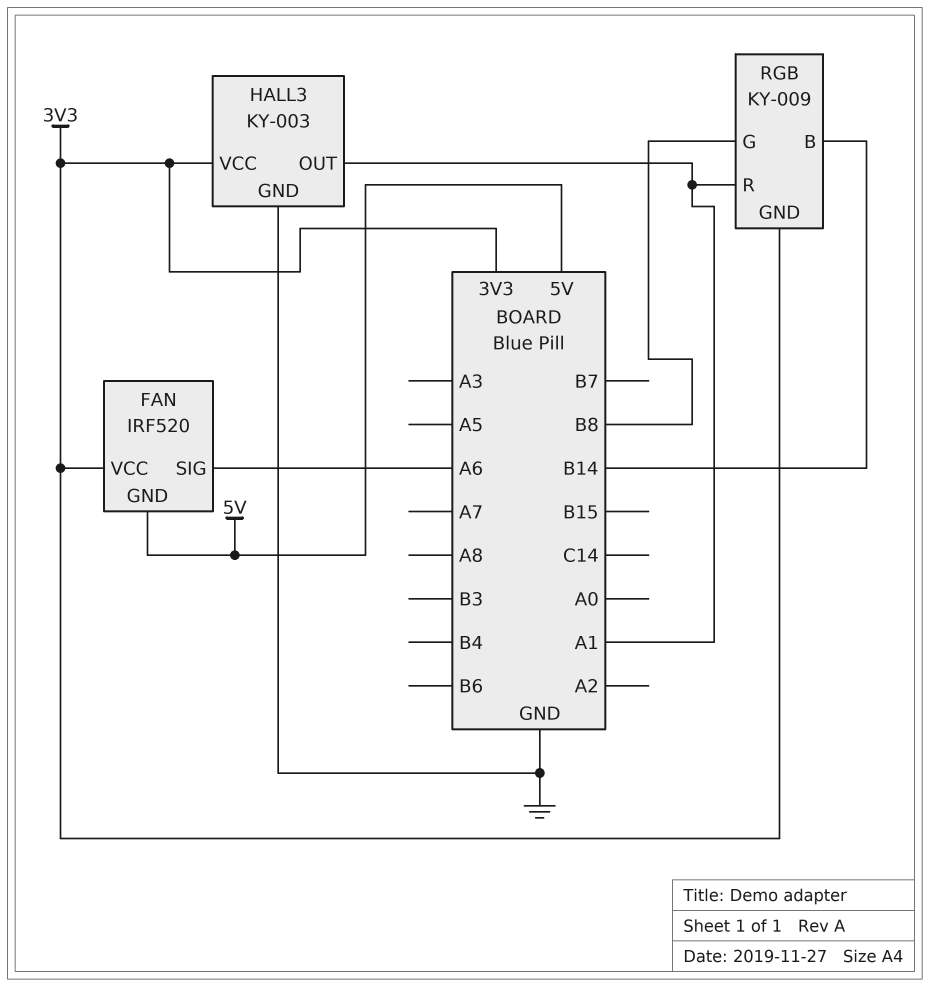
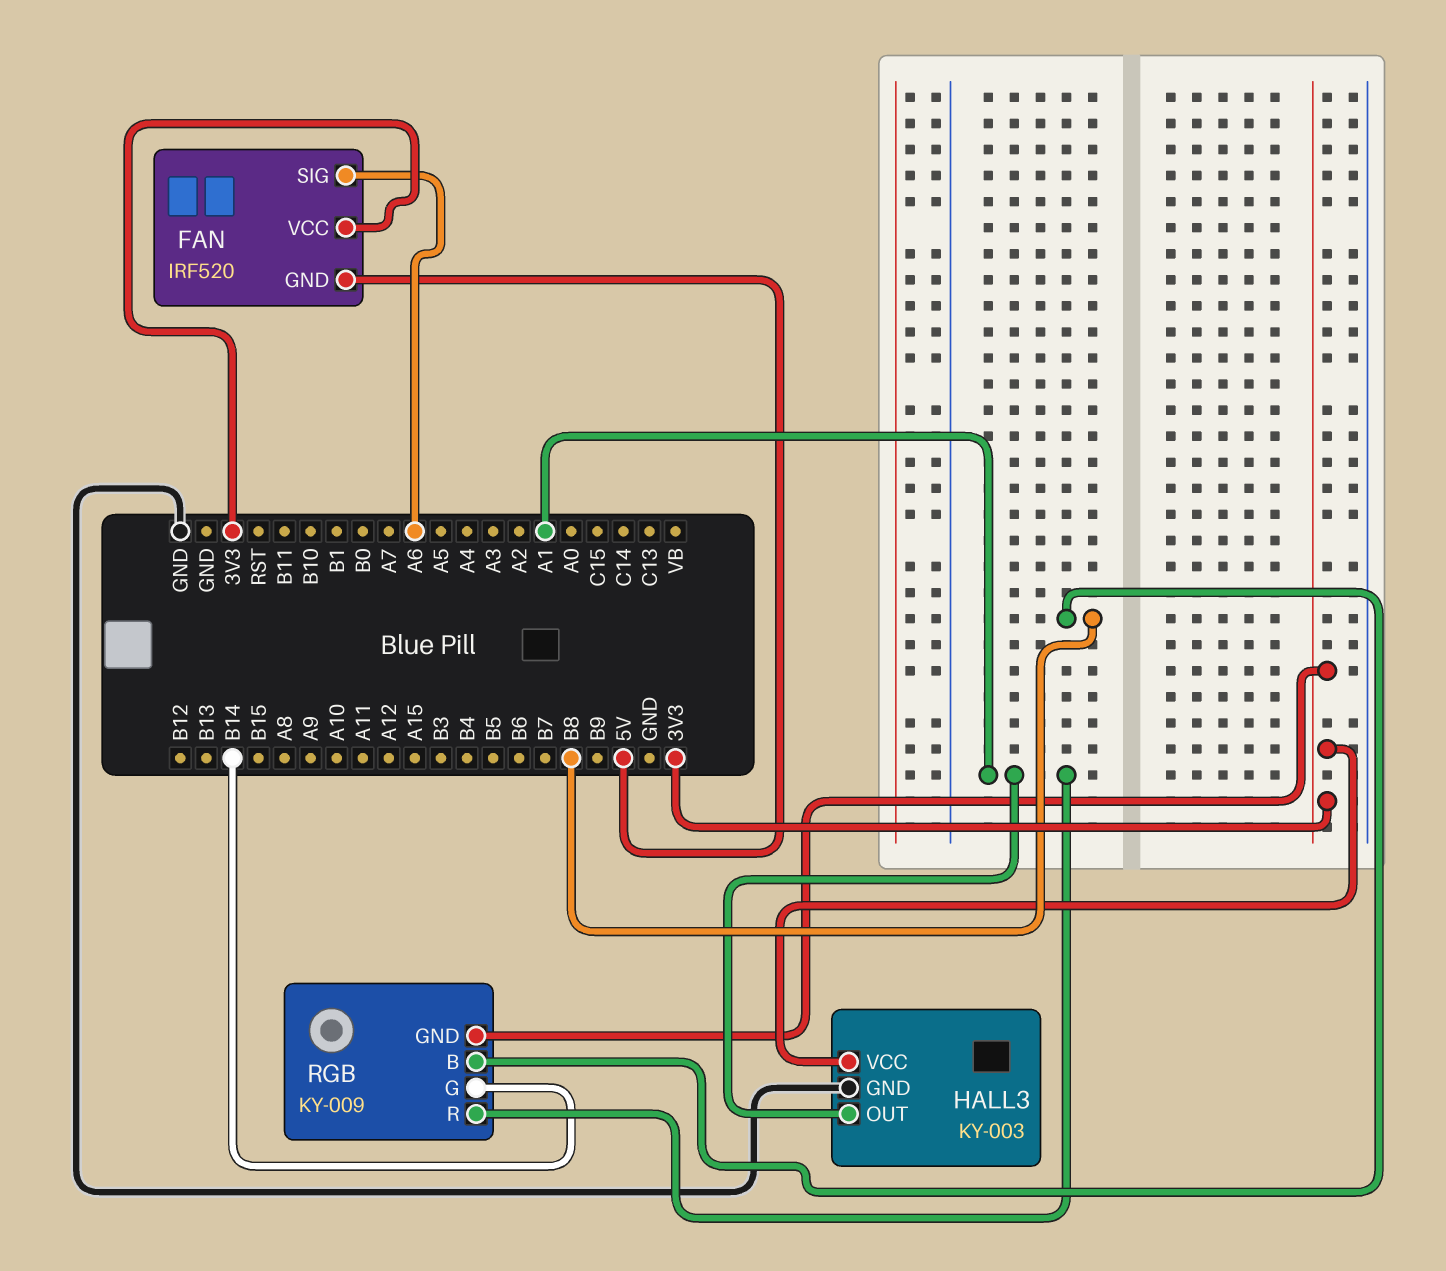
RGB pin B: B14 -> B8
RGB pin G: B8 -> B14

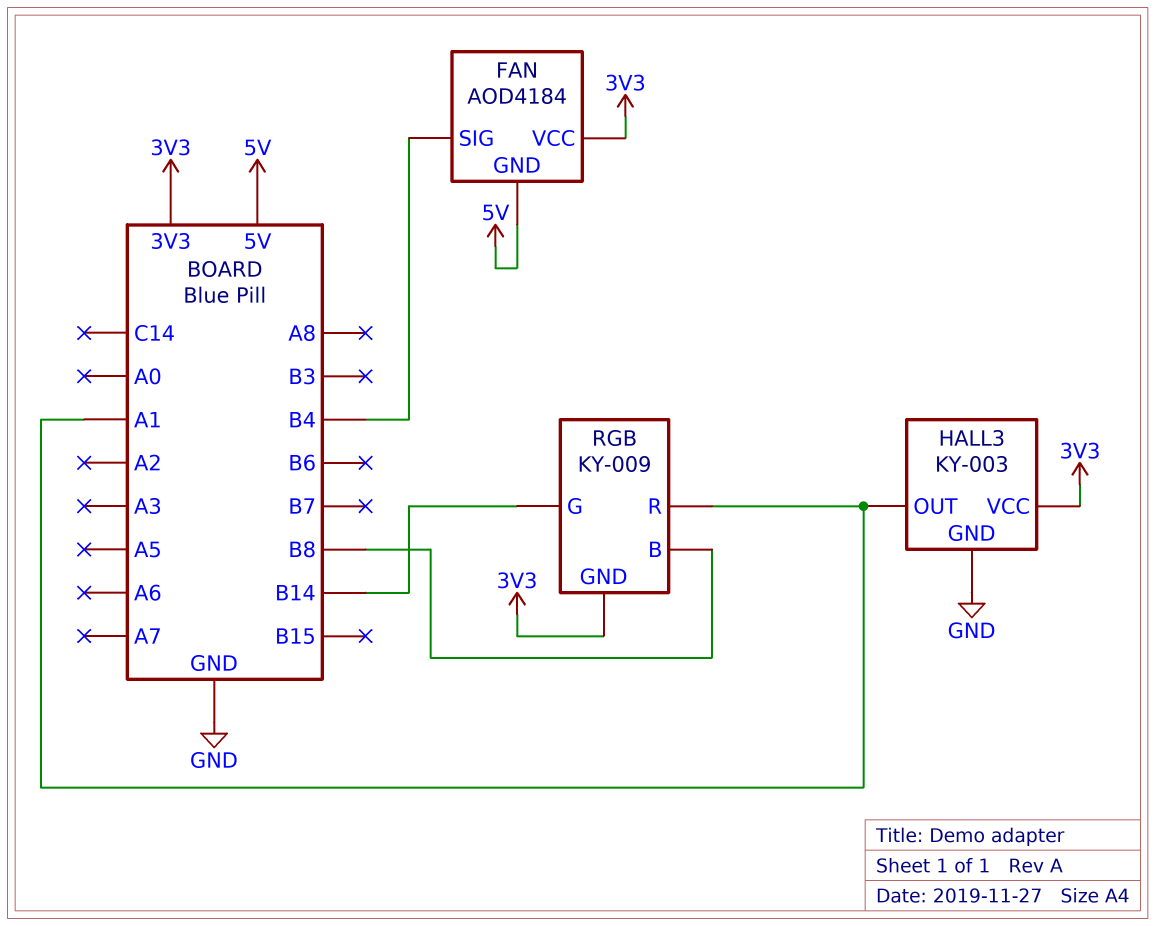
FAN: IRF520 -> AOD4184
FAN pin SIG: A6 -> B4

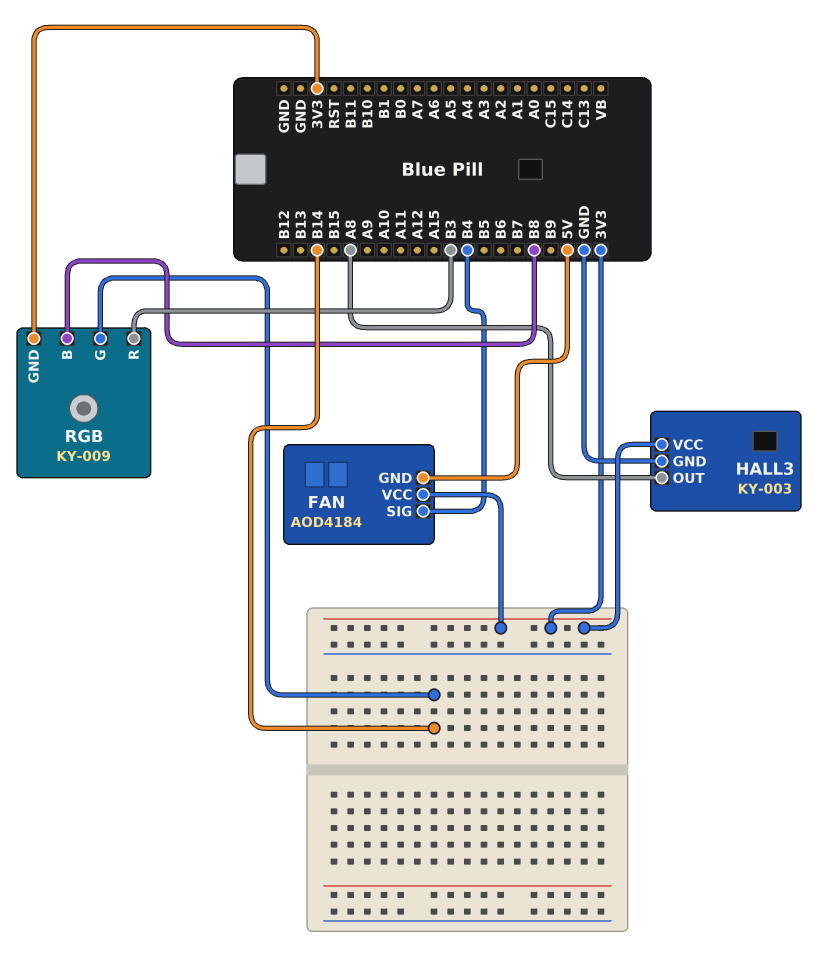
HALL3 pin OUT: A1 -> A8
RGB pin R: A1 -> B3

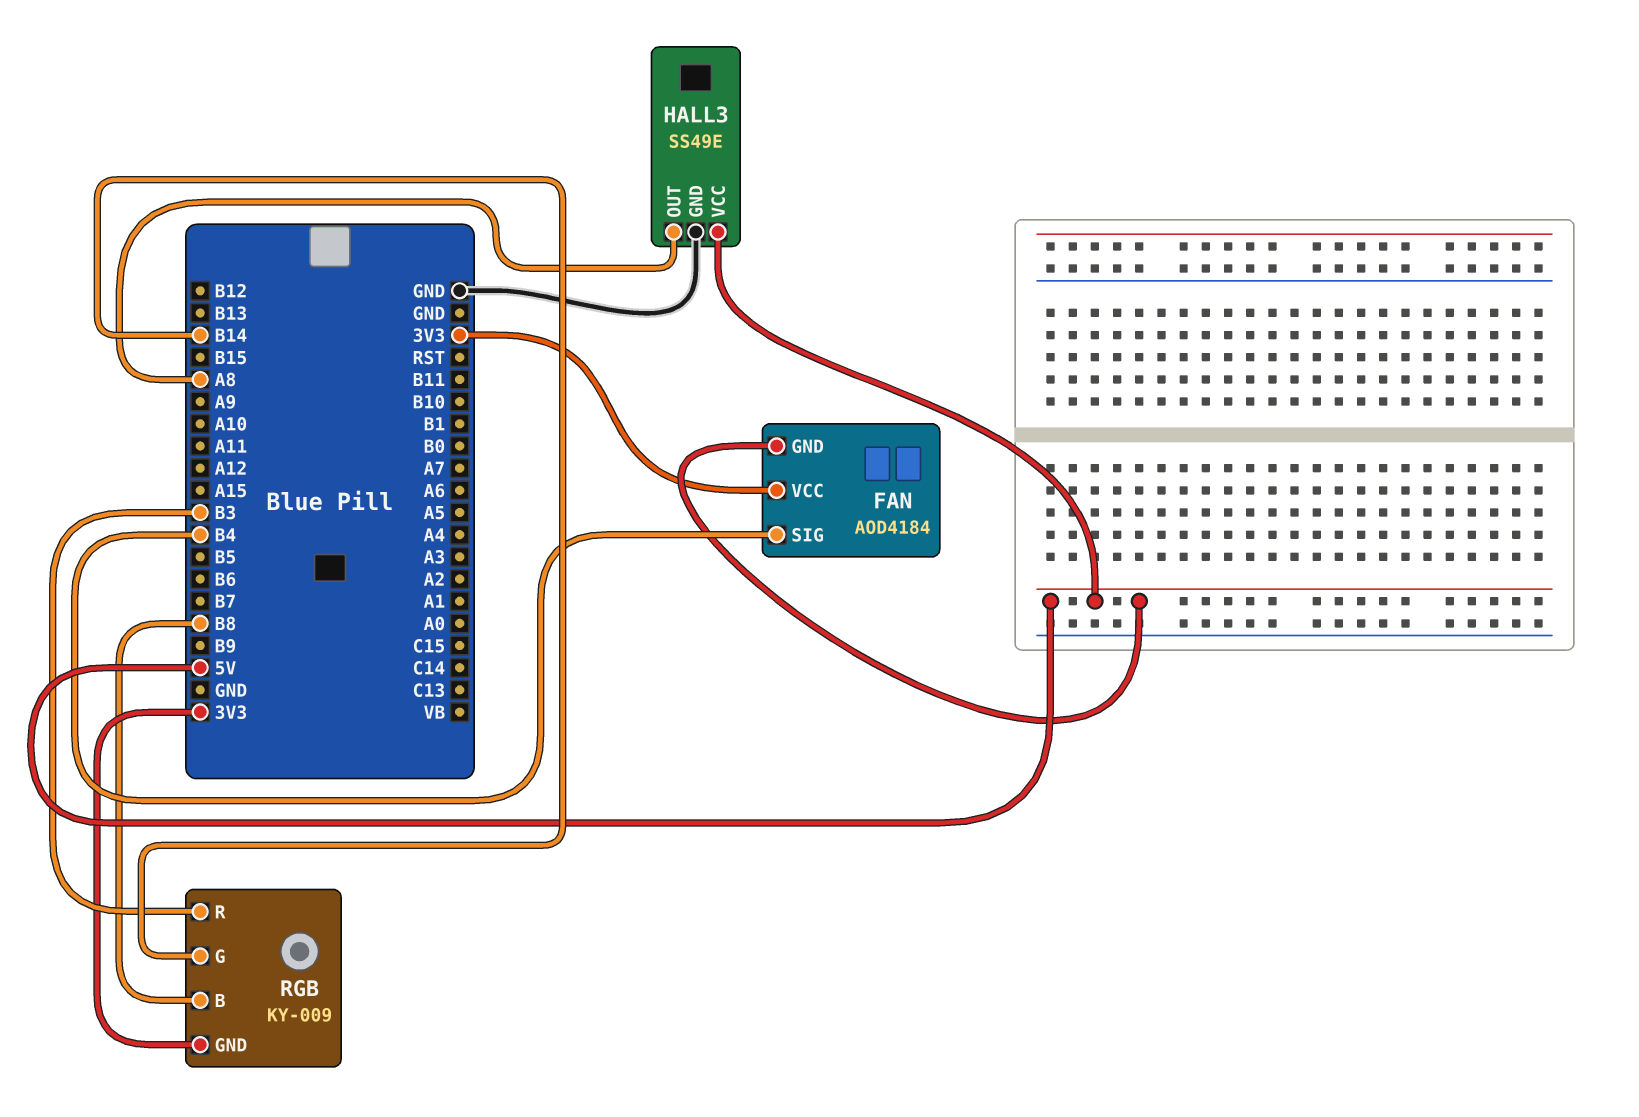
HALL3: KY-003 -> SS49E
HALL3 pin VCC: 3V3 -> 5V

